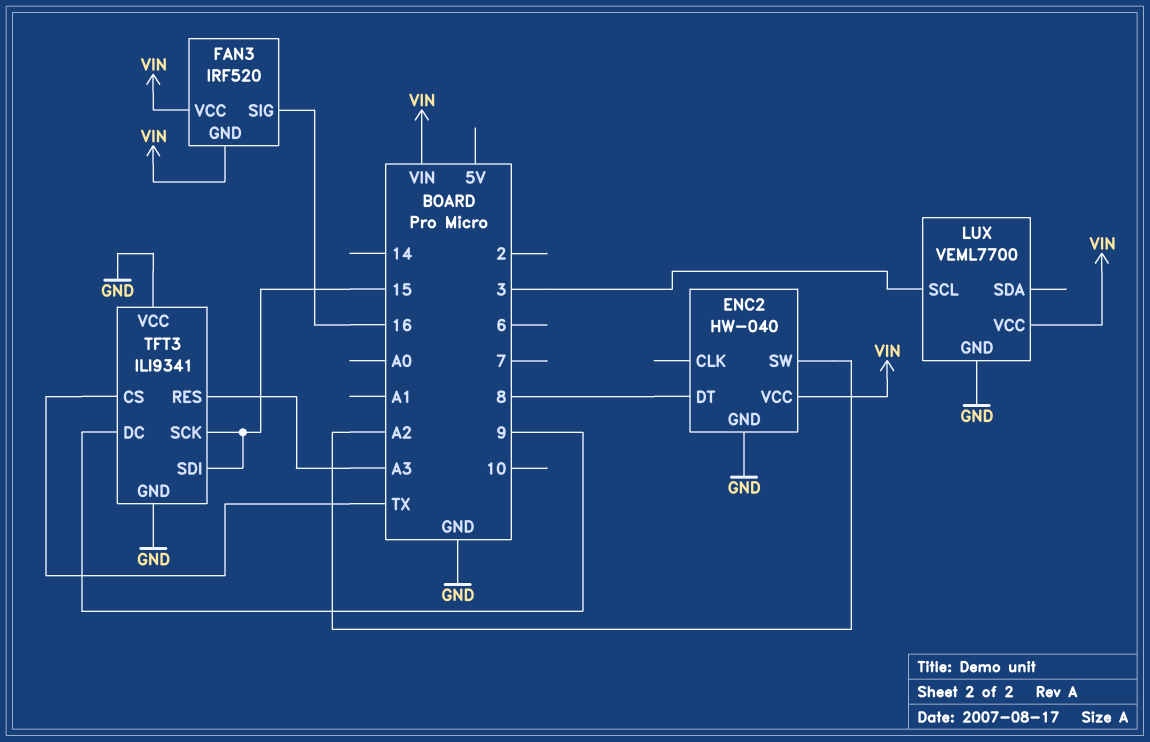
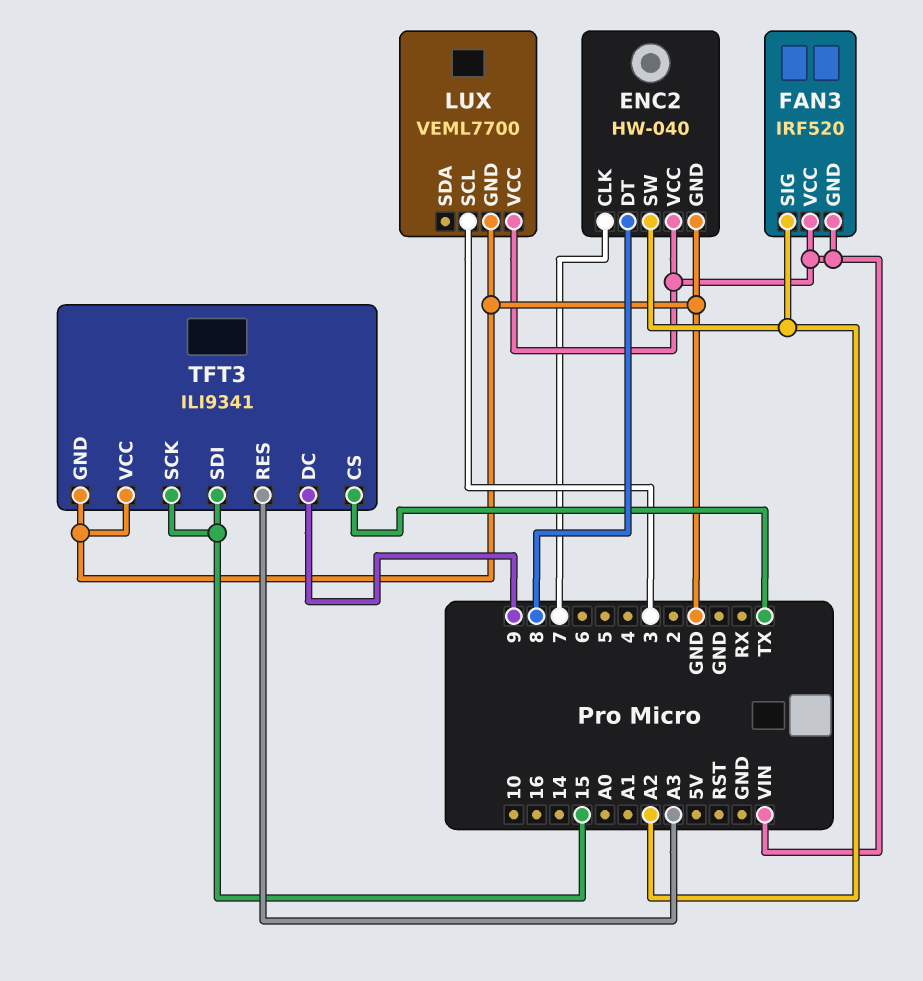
ENC2 pin CLK: none -> 7
FAN3 pin SIG: 16 -> A2

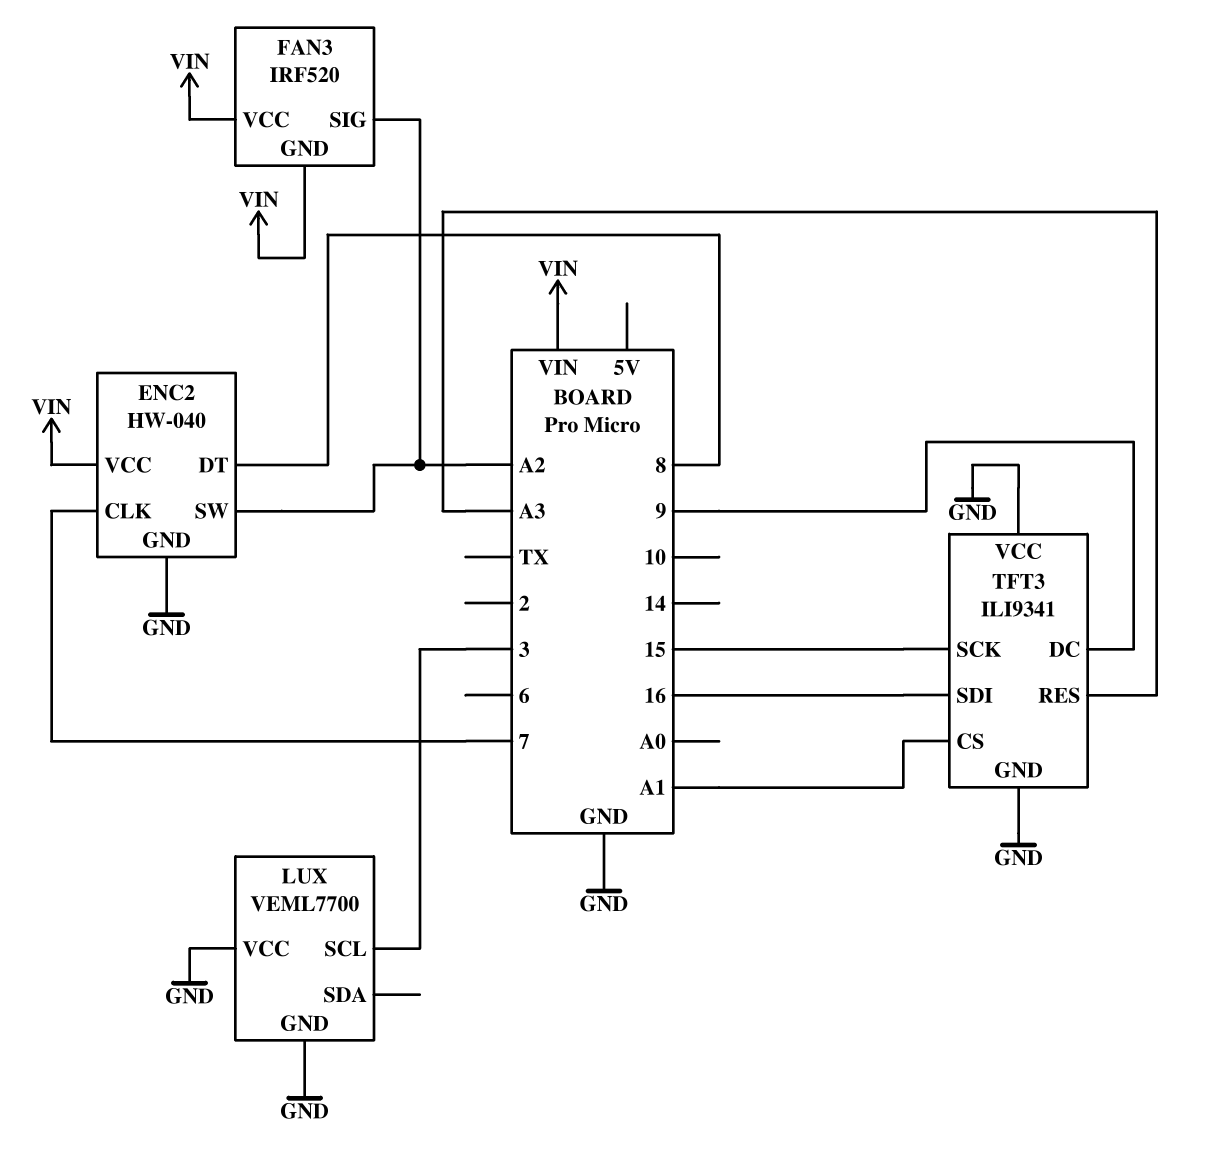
LUX pin VCC: VIN -> GND
TFT3 pin CS: TX -> A1
TFT3 pin SDI: 15 -> 16

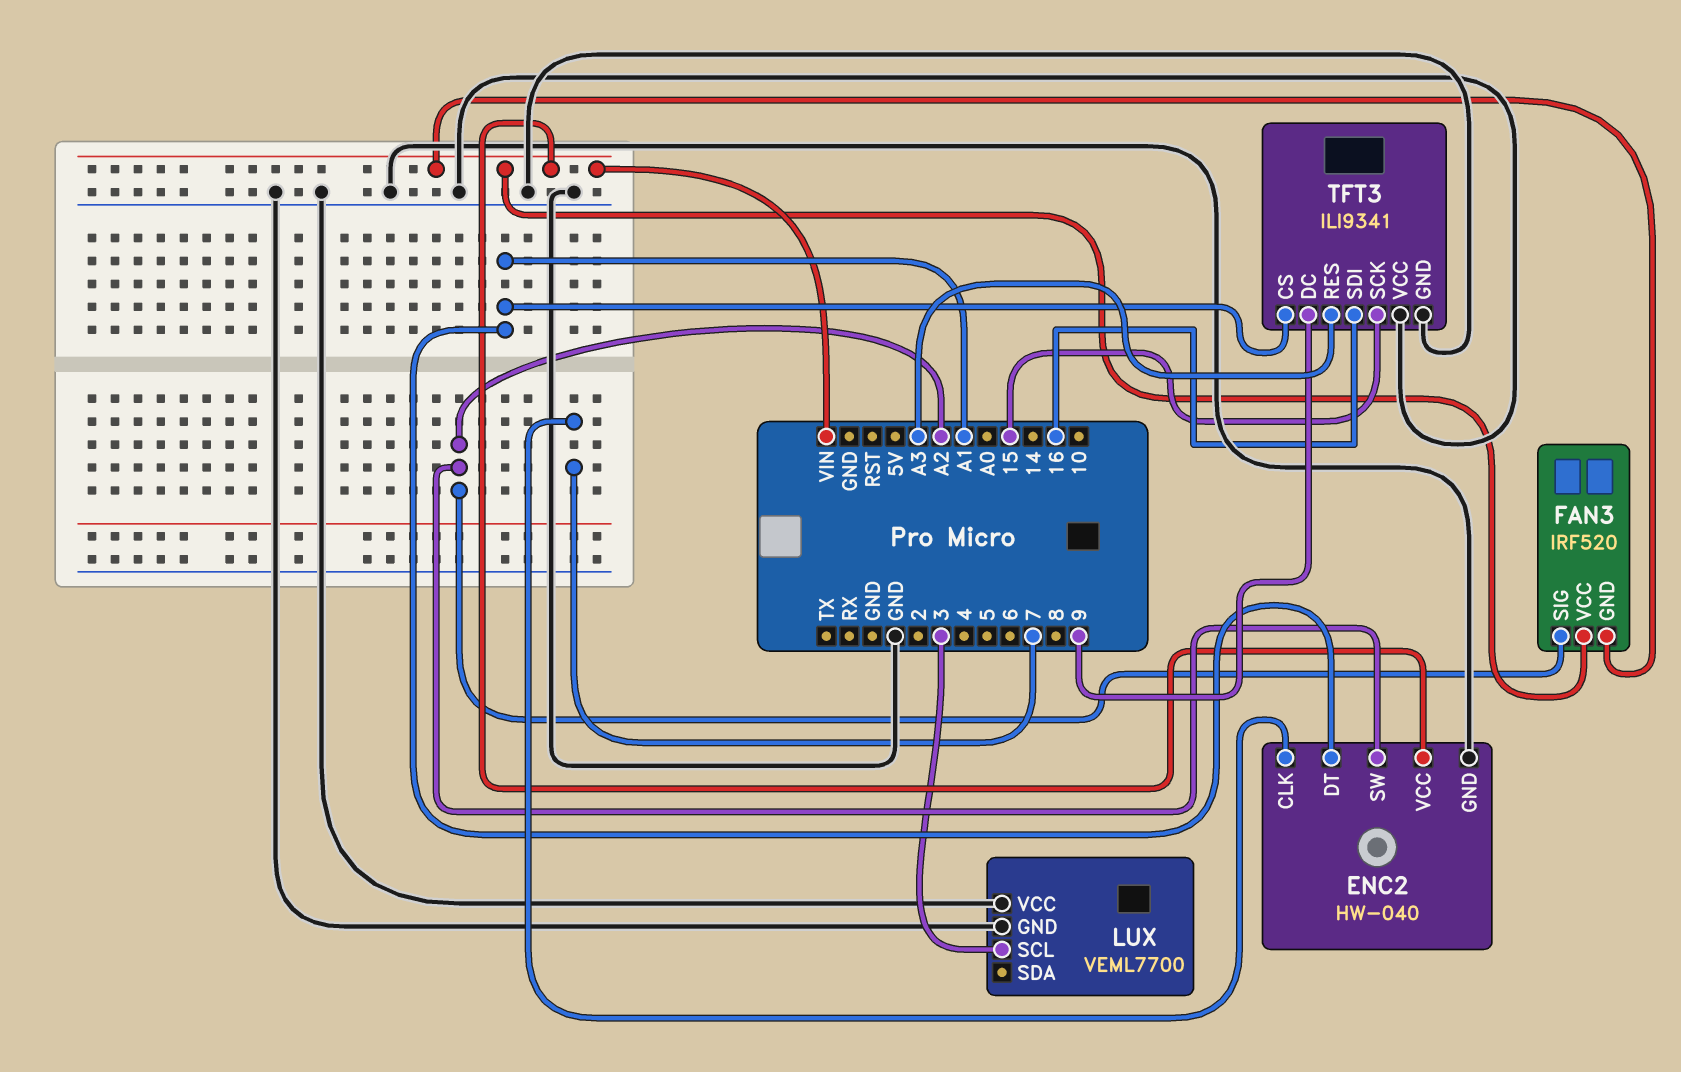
ENC2 pin DT: 8 -> A1

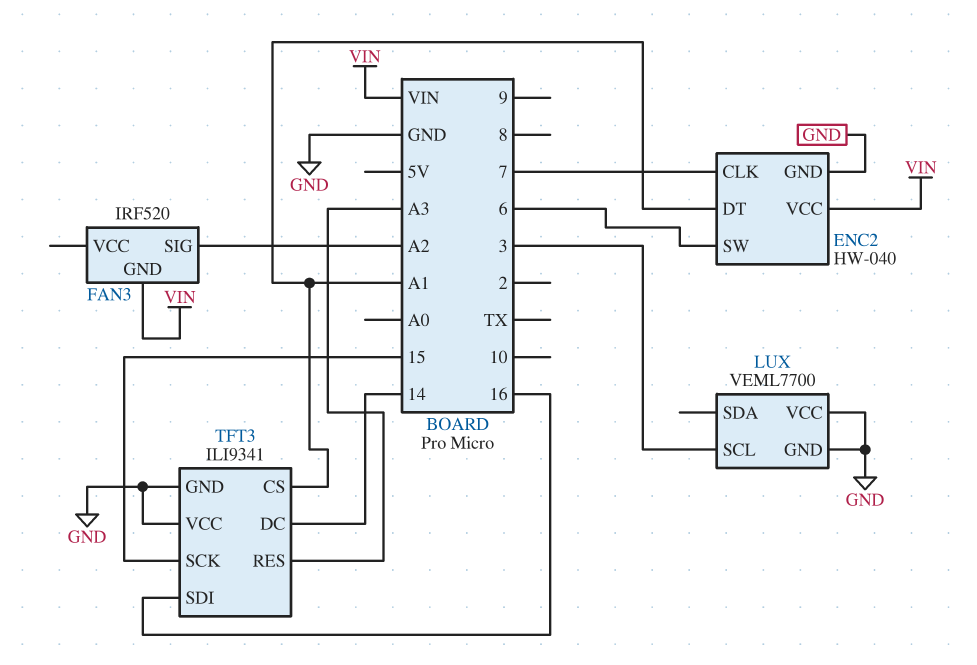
ENC2 pin SW: A2 -> 6
FAN3 pin VCC: VIN -> none
TFT3 pin DC: 9 -> 14

